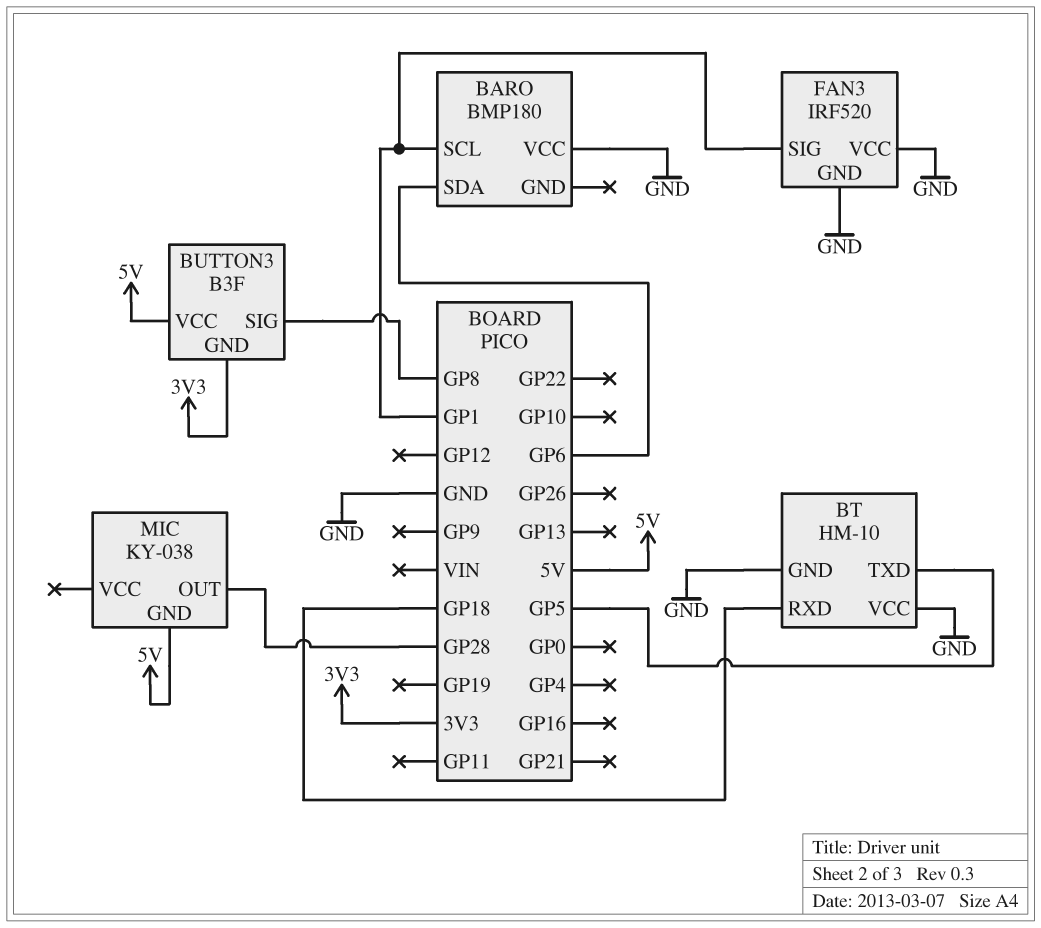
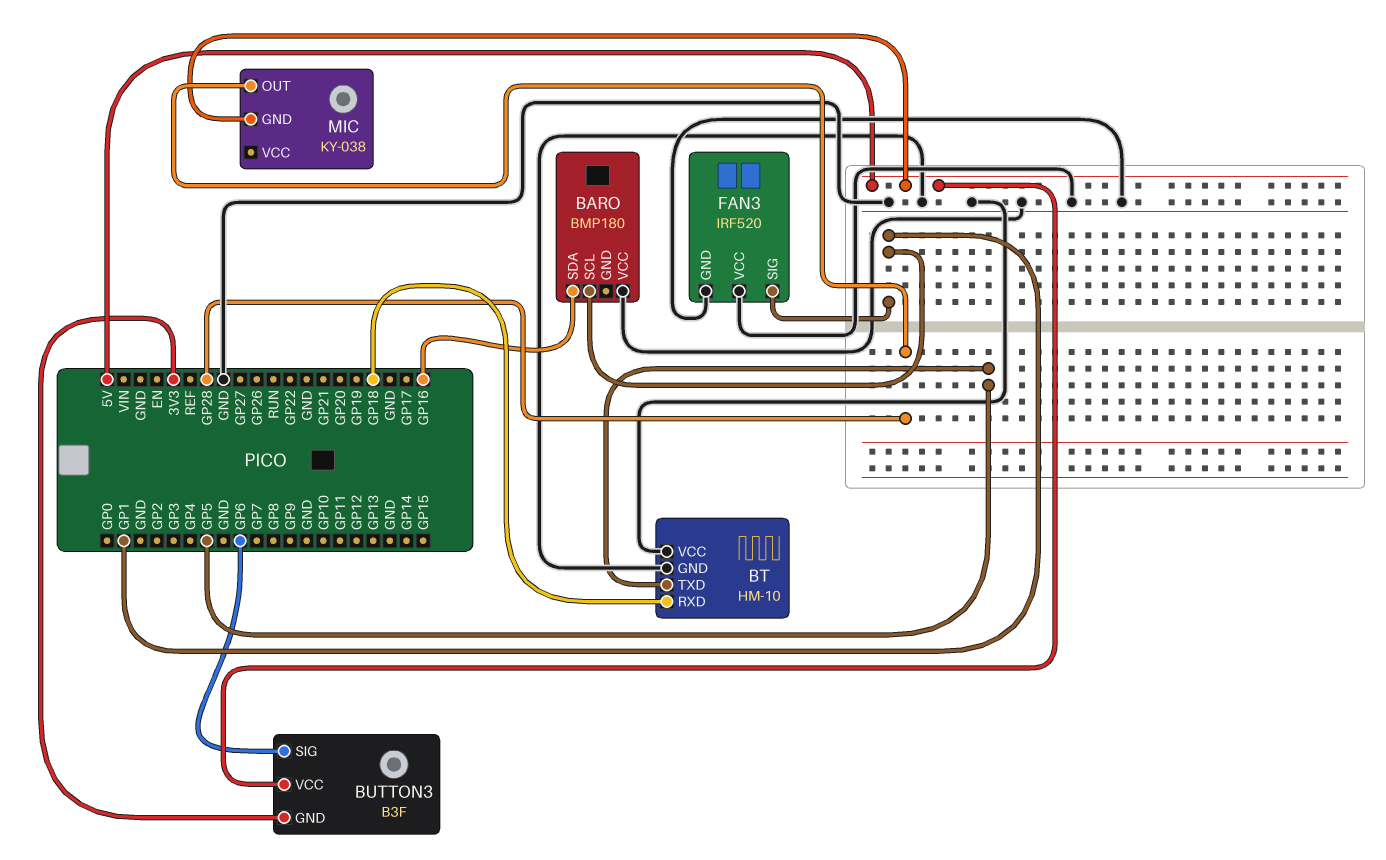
BARO pin SDA: GP6 -> GP16
BUTTON3 pin SIG: GP8 -> GP6

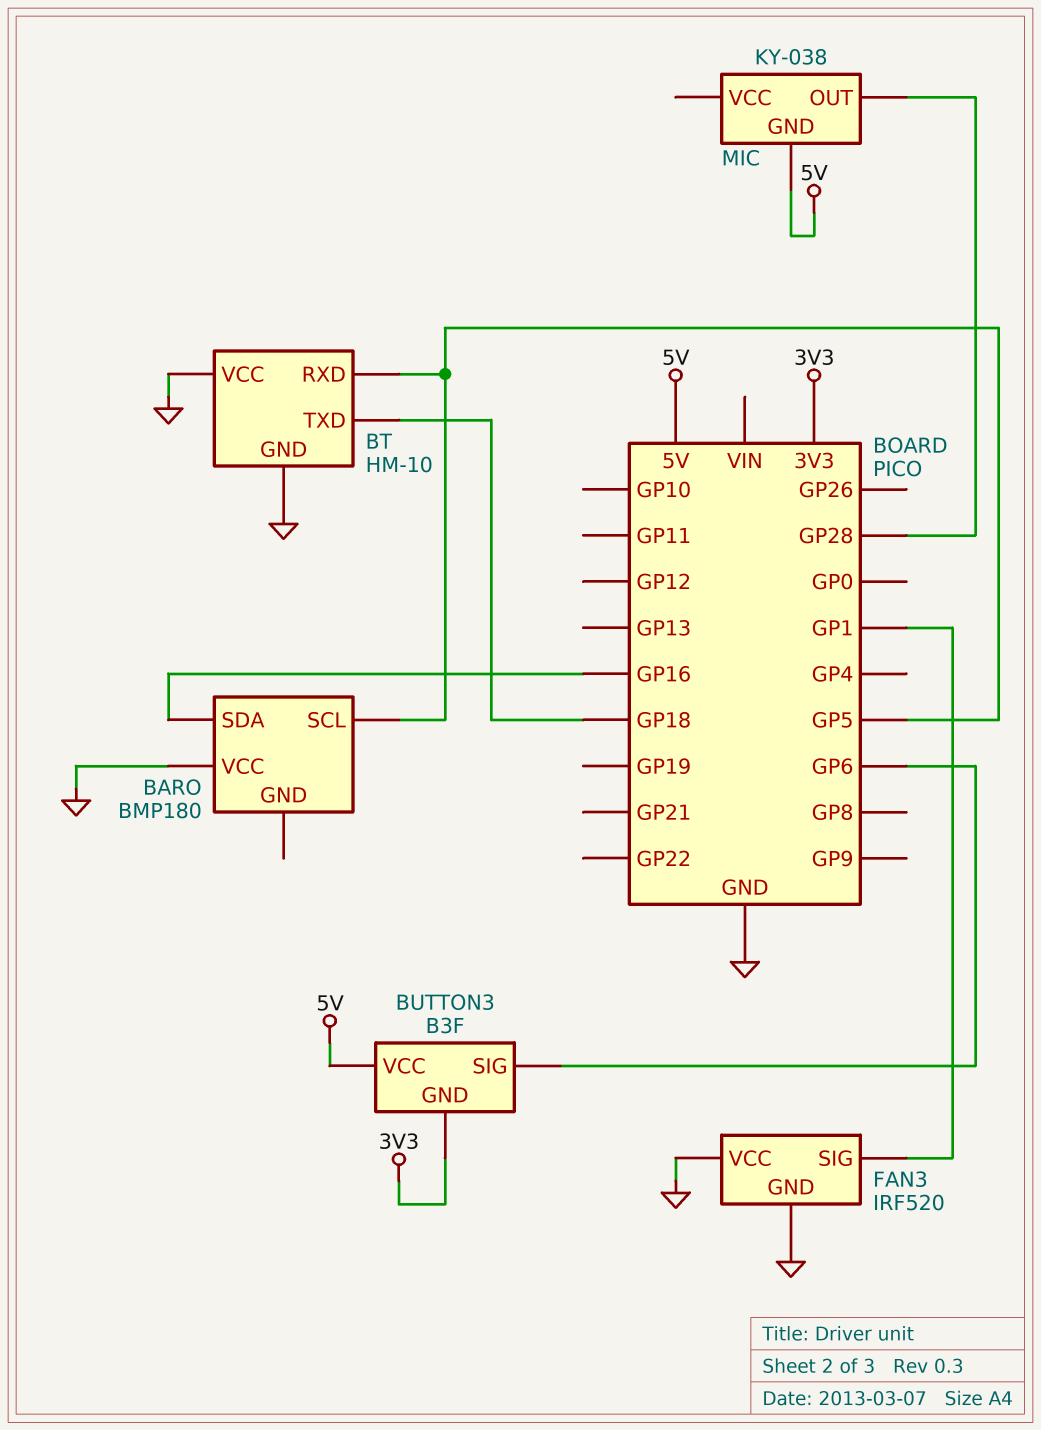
BARO pin SCL: GP1 -> GP5
BT pin RXD: GP18 -> GP5
BT pin TXD: GP5 -> GP18

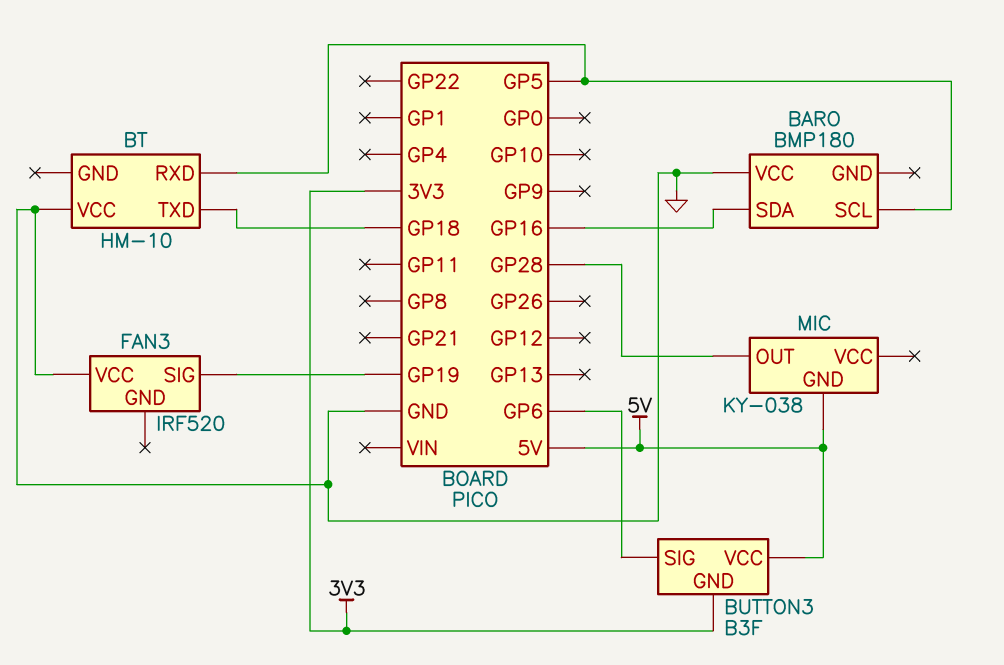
BT pin GND: GND -> none
FAN3 pin GND: GND -> none
FAN3 pin SIG: GP1 -> GP19

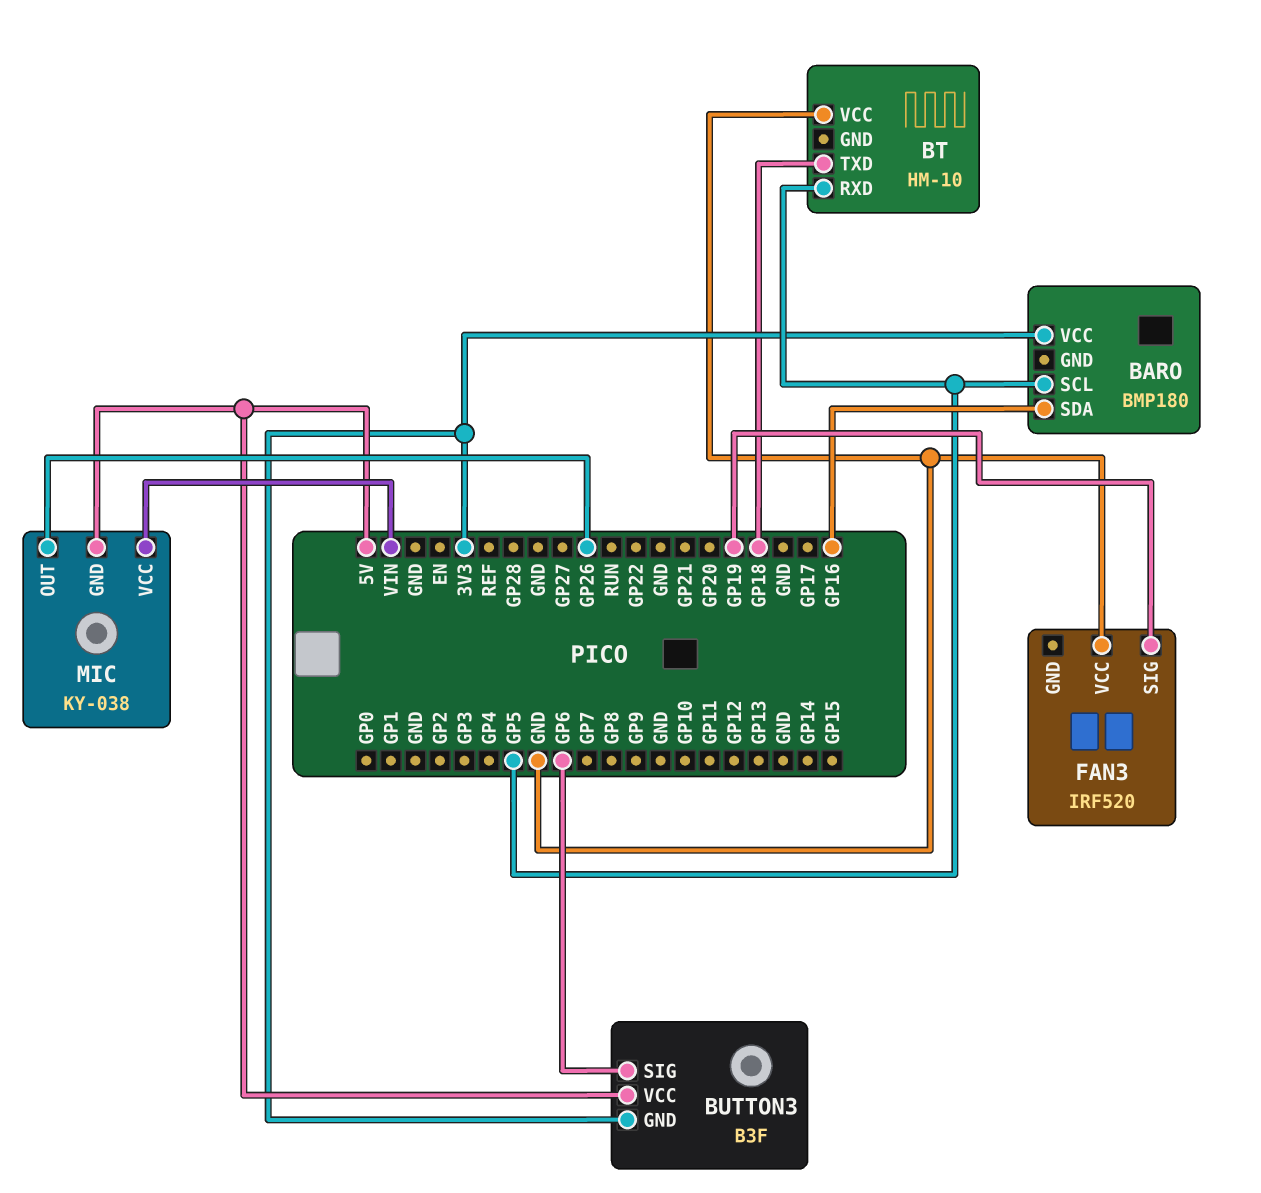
BARO pin VCC: GND -> 3V3
MIC pin OUT: GP28 -> GP26
MIC pin VCC: none -> VIN

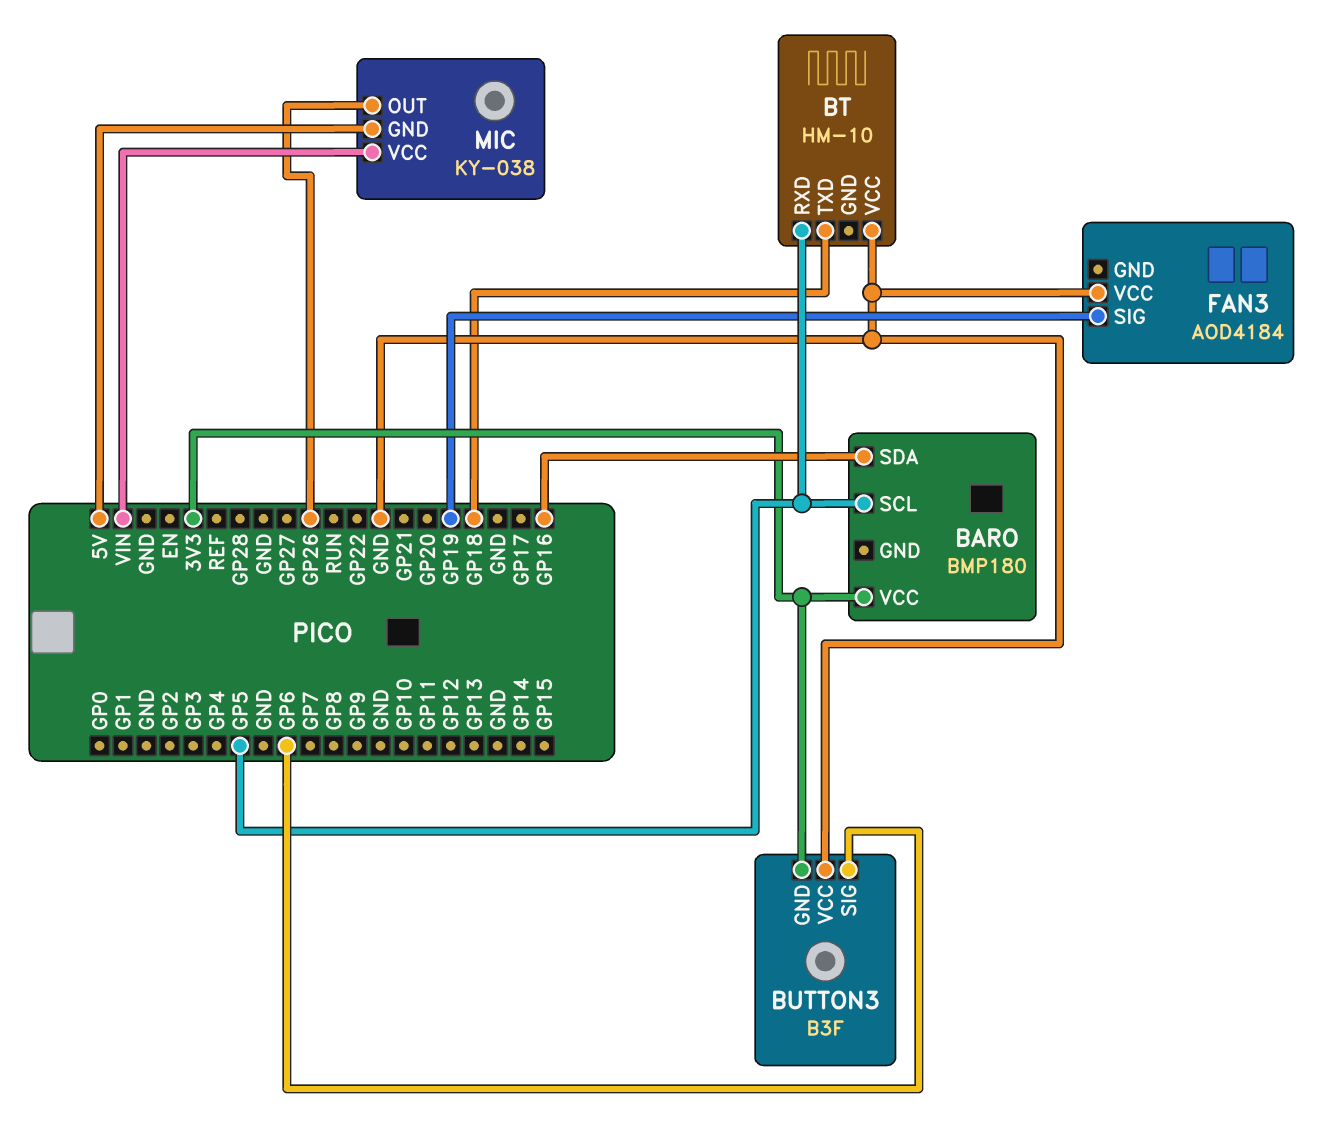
BUTTON3 pin VCC: 5V -> GND
FAN3: IRF520 -> AOD4184

